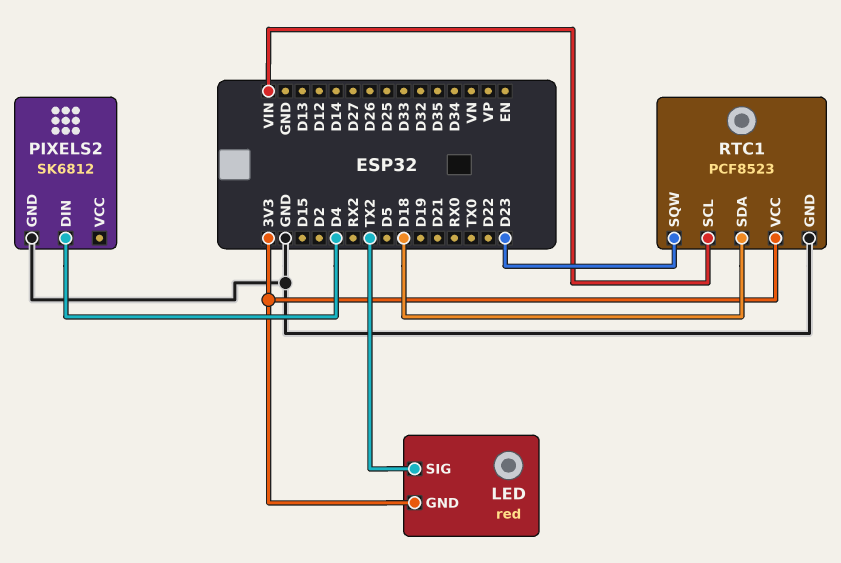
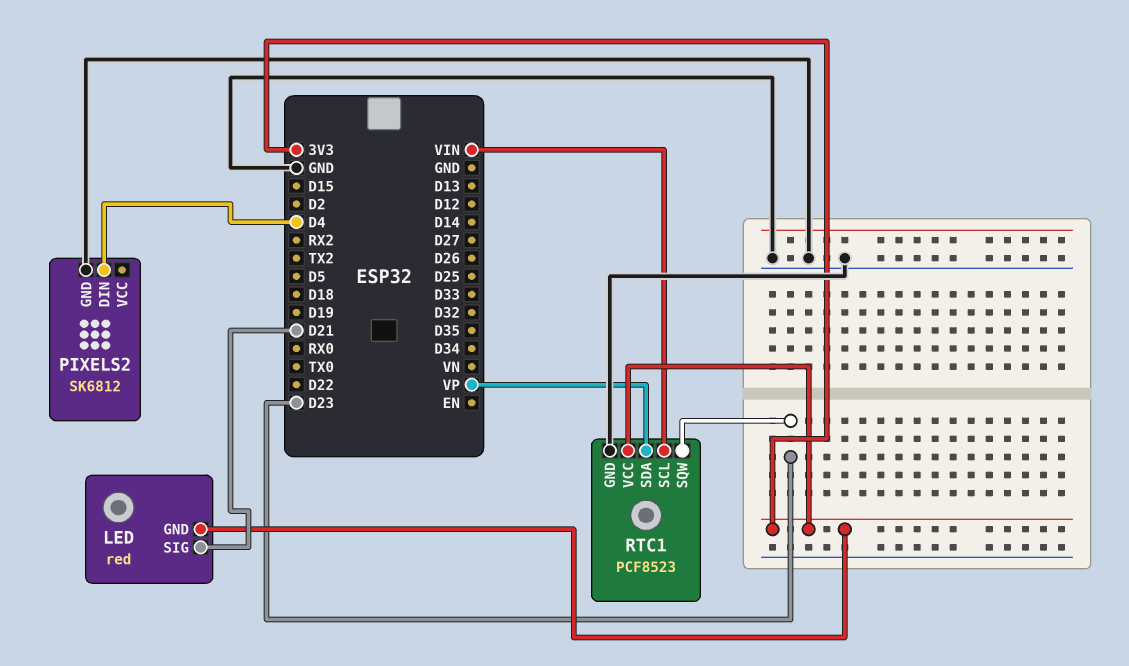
LED pin SIG: TX2 -> D21
RTC1 pin SDA: D18 -> VP

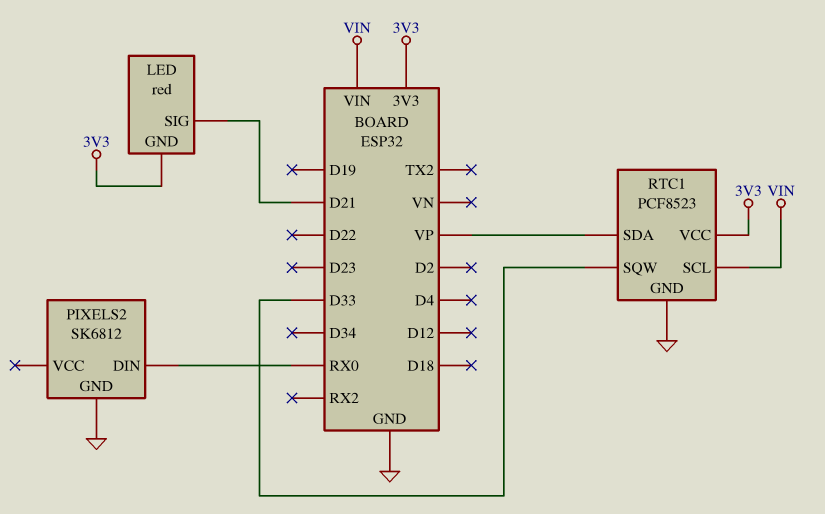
PIXELS2 pin DIN: D4 -> RX0
RTC1 pin SQW: D23 -> D33

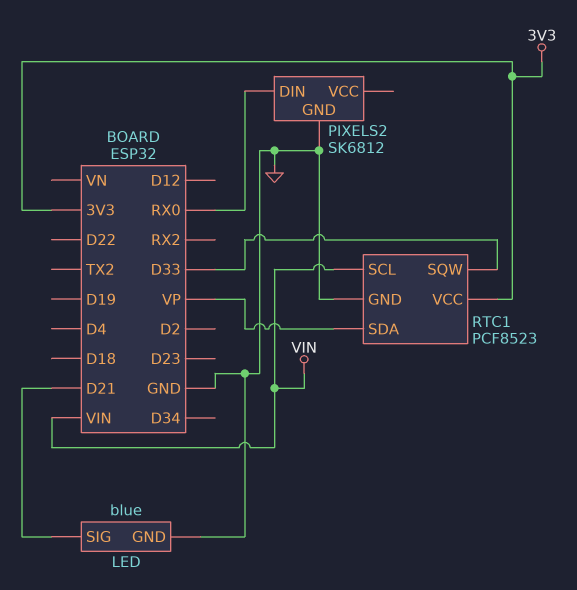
LED: red -> blue
LED pin GND: 3V3 -> GND

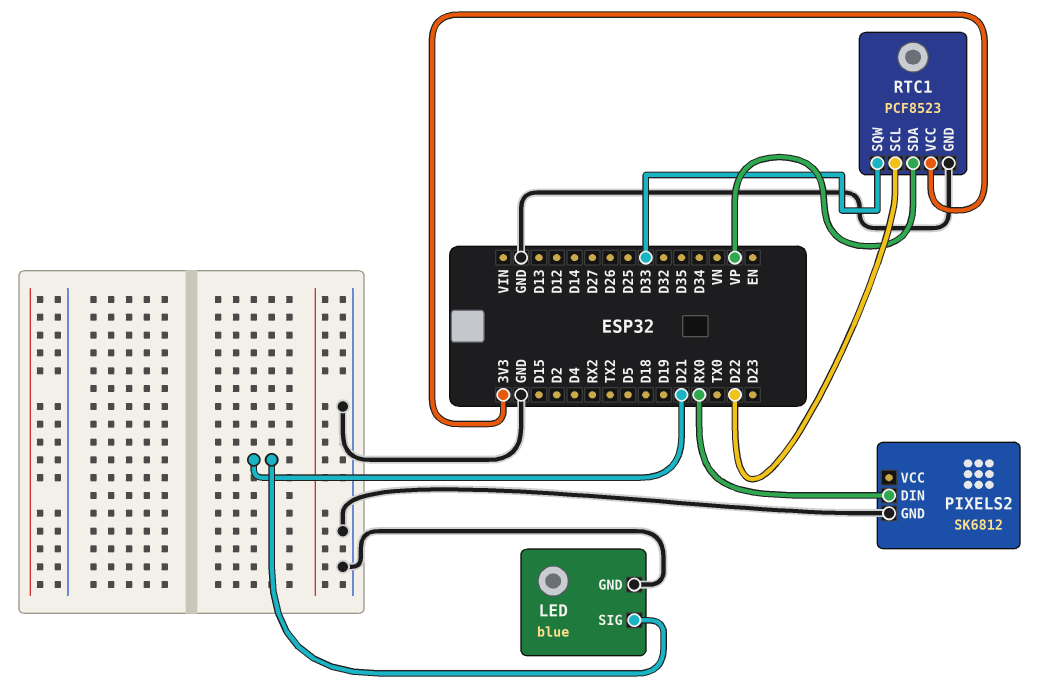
RTC1 pin SCL: VIN -> D22

